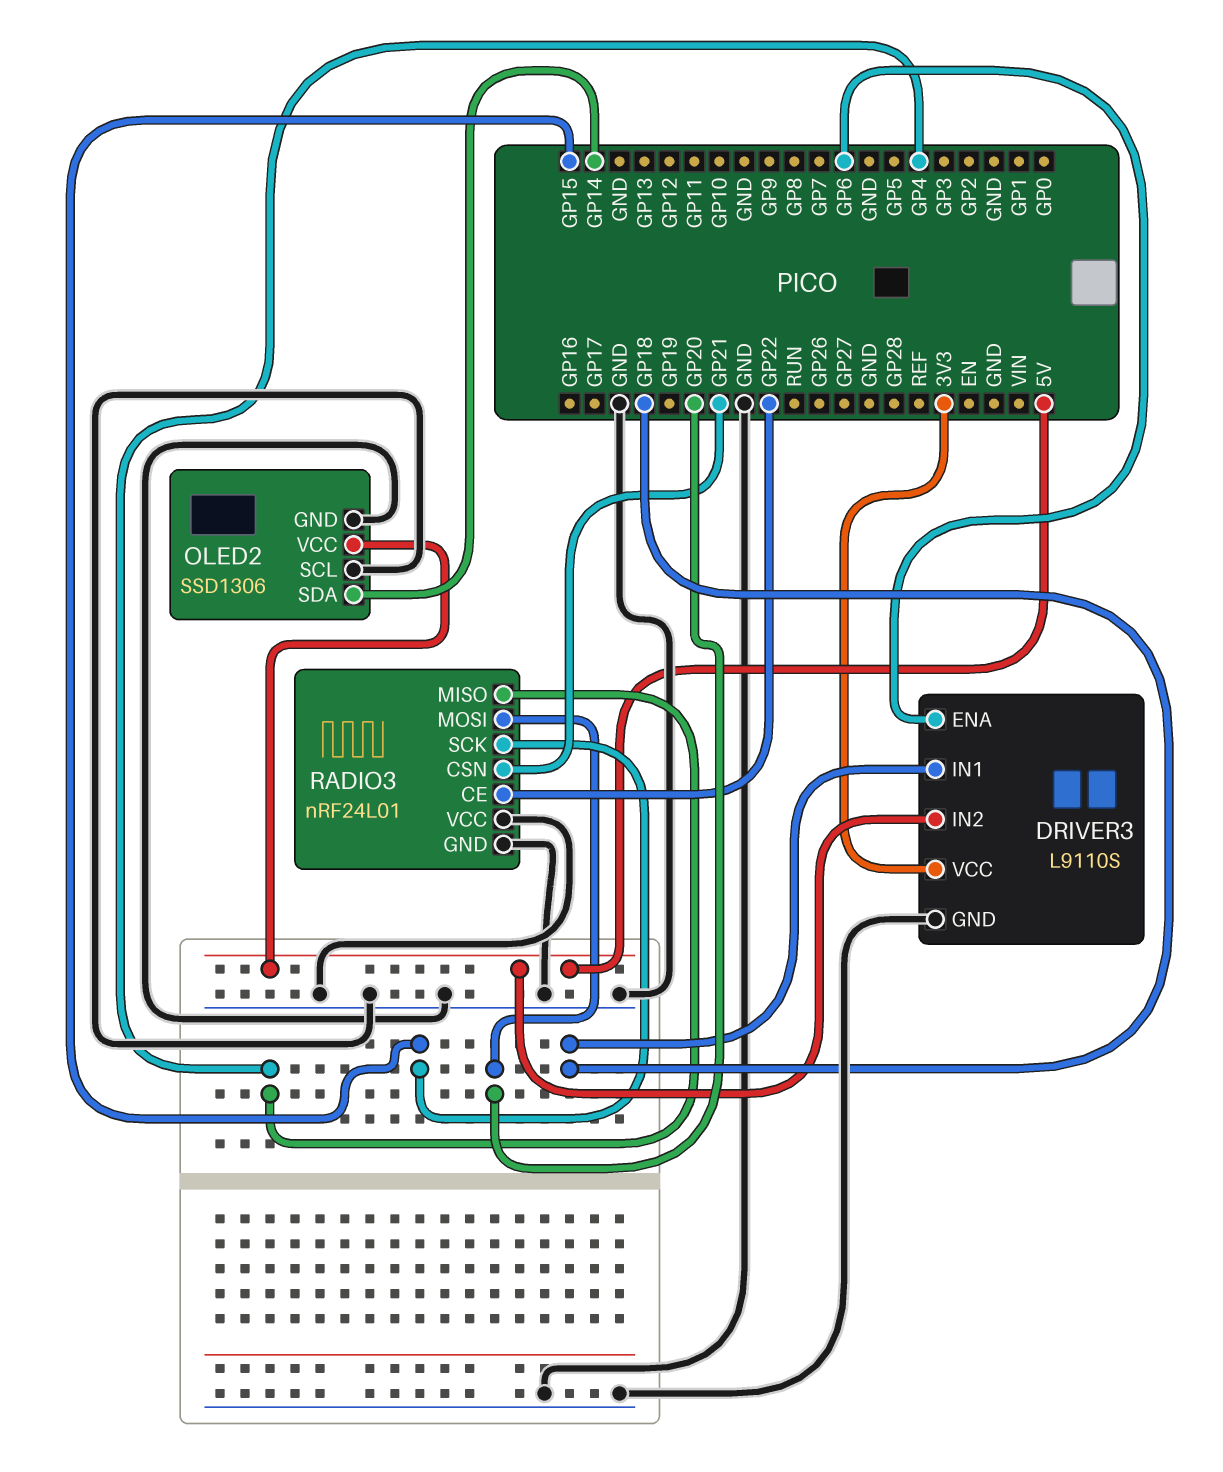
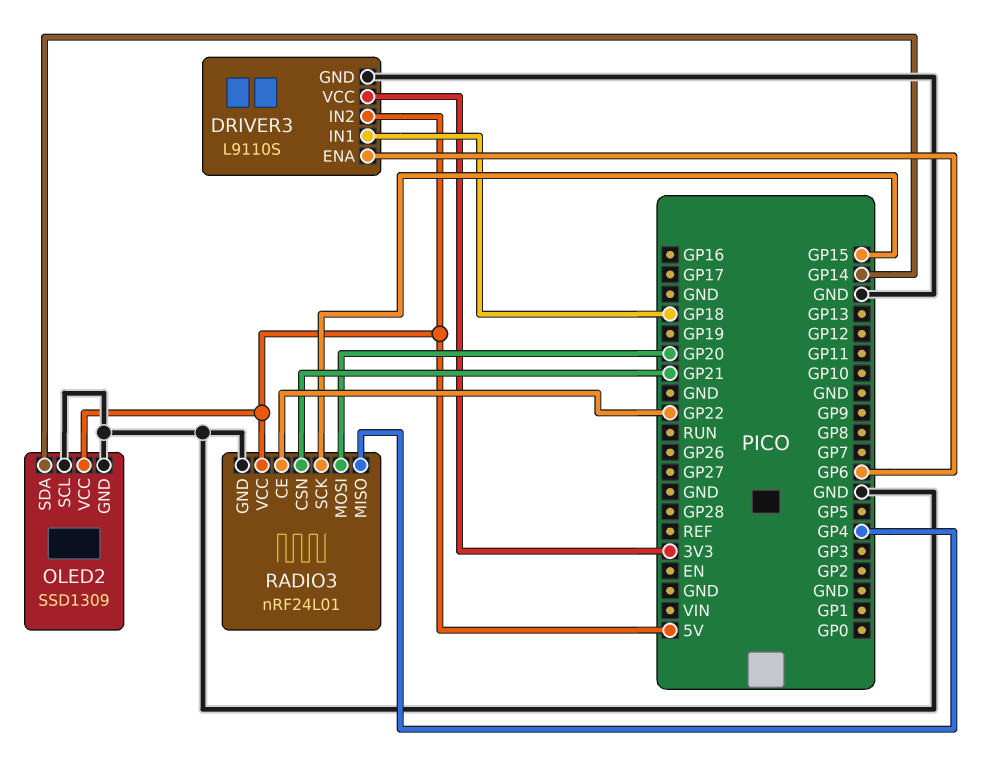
OLED2: SSD1306 -> SSD1309
RADIO3 pin VCC: GND -> 5V

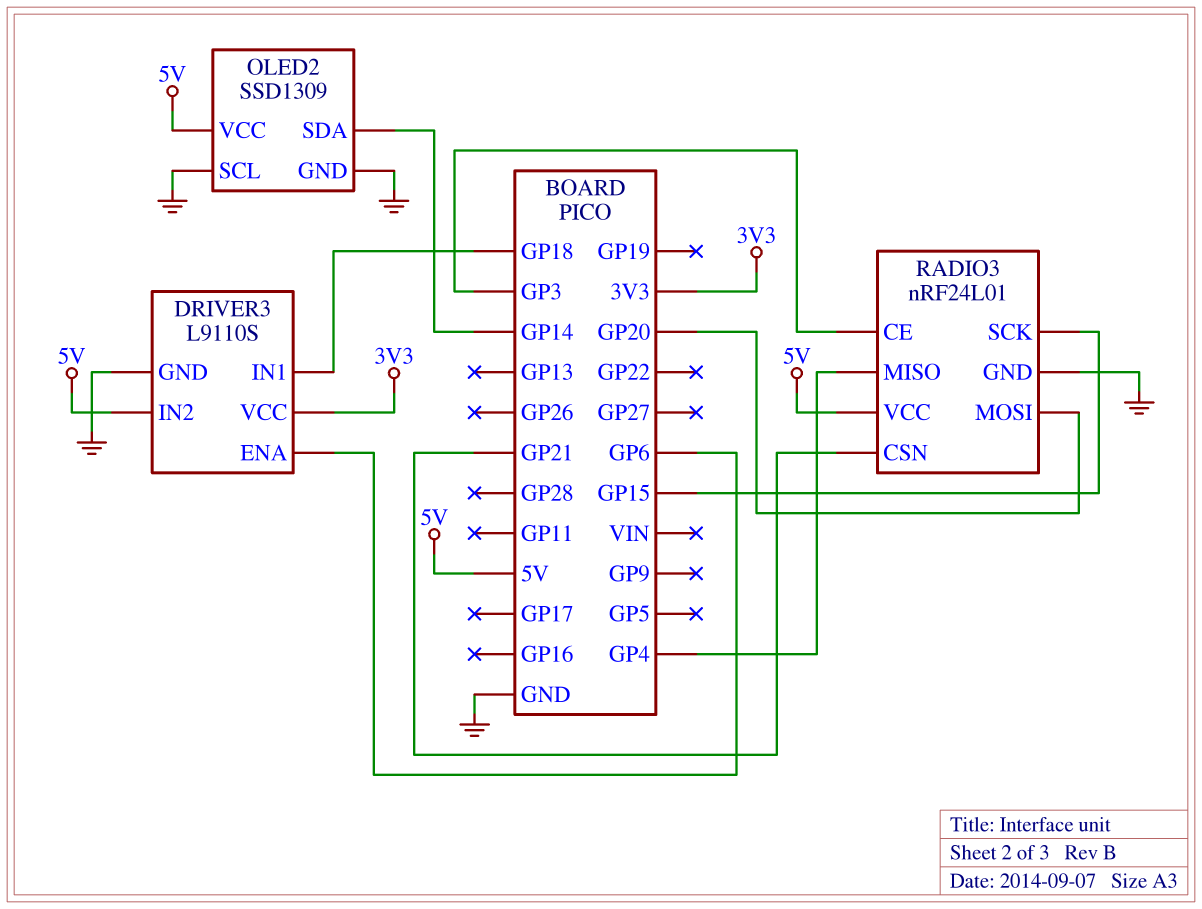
RADIO3 pin CE: GP22 -> GP3

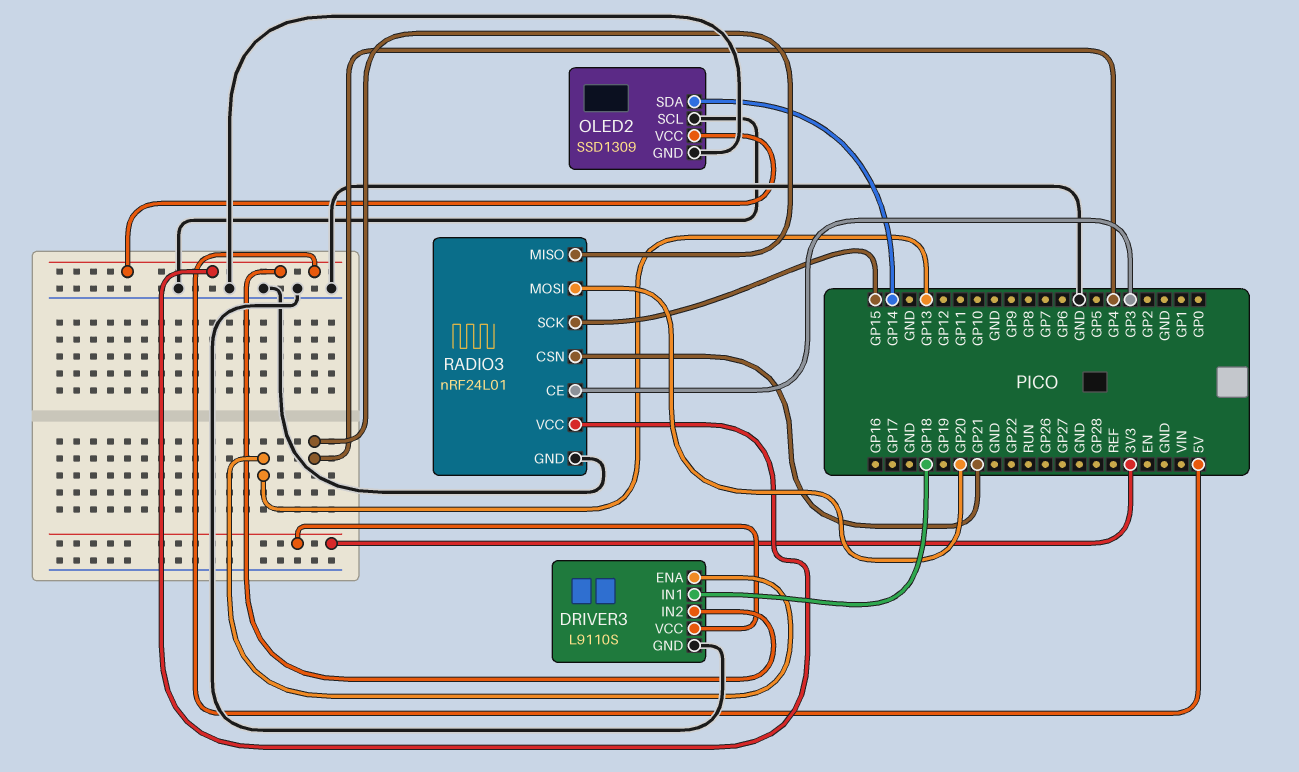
DRIVER3 pin ENA: GP6 -> GP13

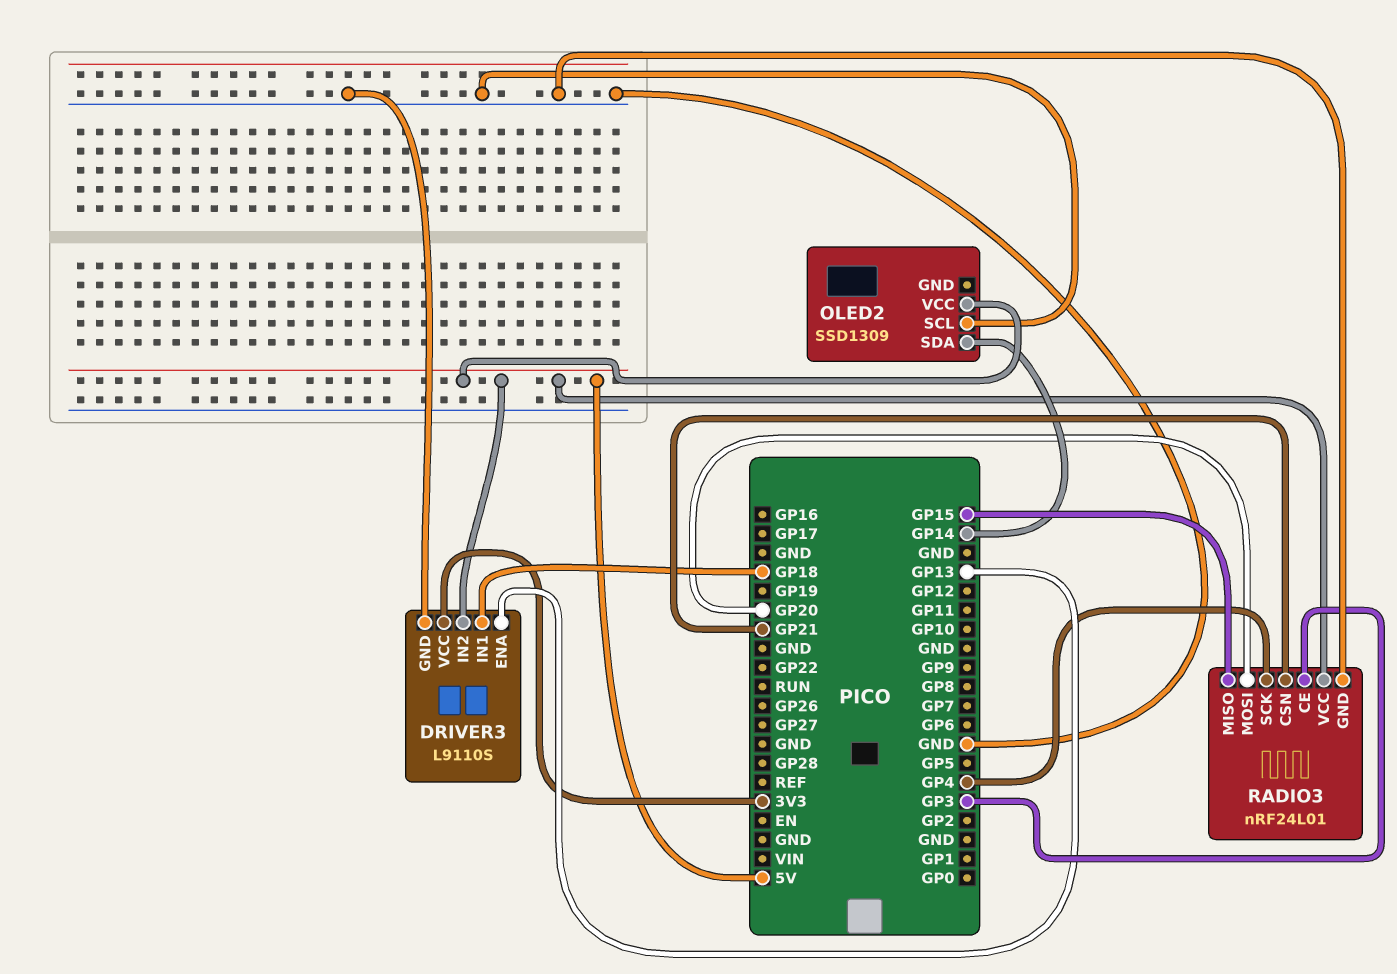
OLED2 pin GND: GND -> none
RADIO3 pin MISO: GP4 -> GP15
RADIO3 pin SCK: GP15 -> GP4

